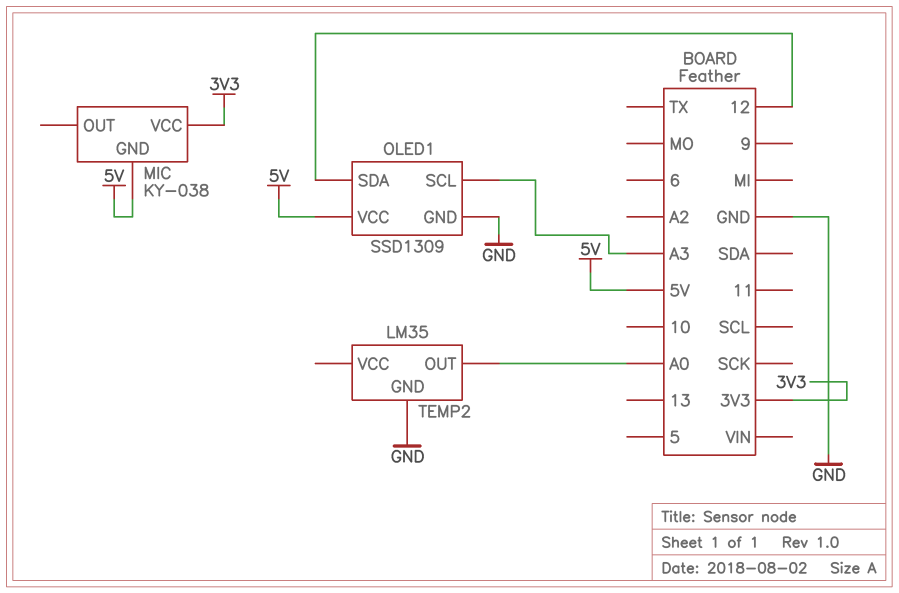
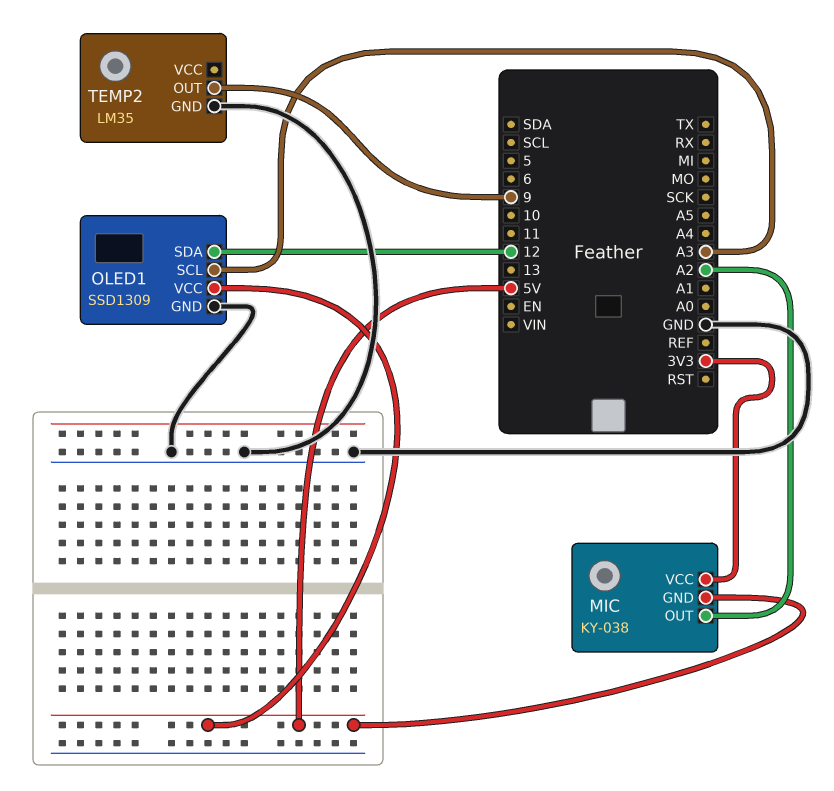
MIC pin OUT: none -> A2
TEMP2 pin OUT: A0 -> 9

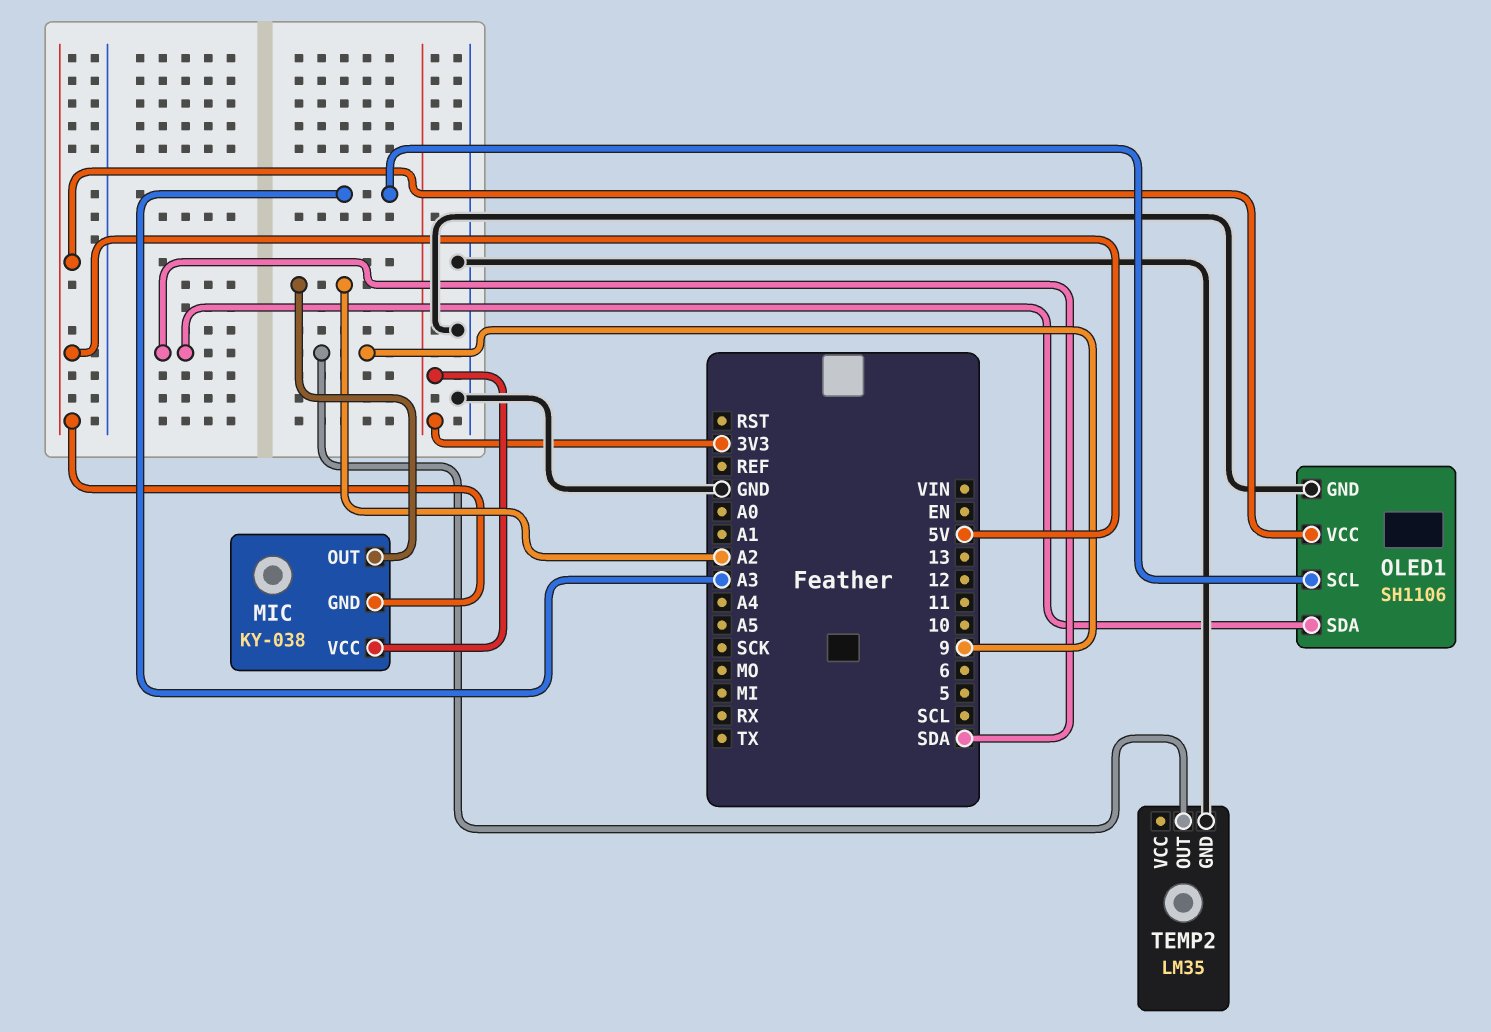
OLED1: SSD1309 -> SH1106
OLED1 pin SDA: 12 -> SDA

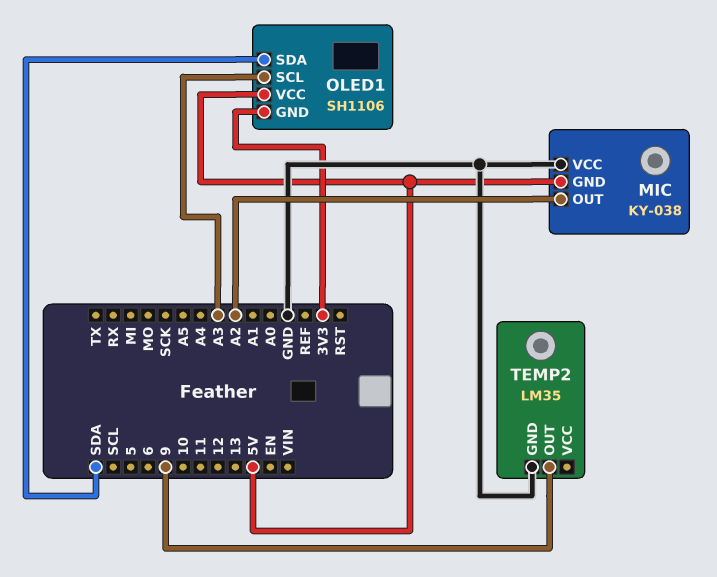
MIC pin VCC: 3V3 -> GND
OLED1 pin GND: GND -> 3V3

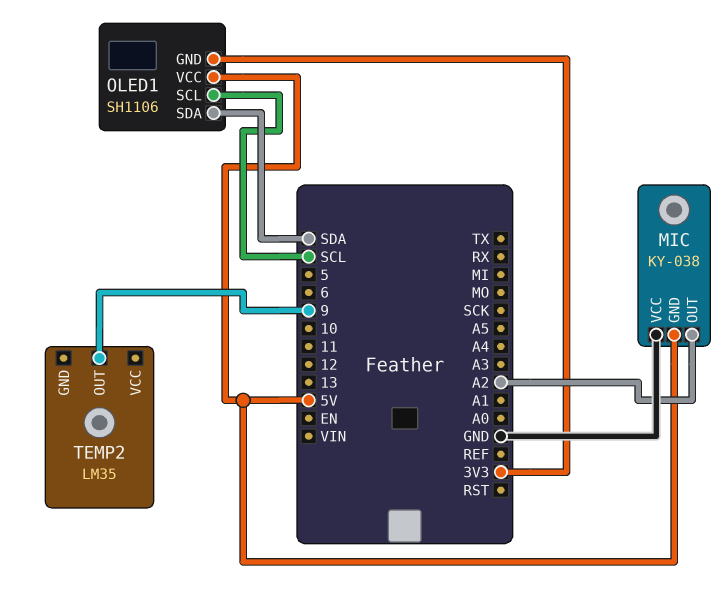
OLED1 pin SCL: A3 -> SCL
TEMP2 pin GND: GND -> none

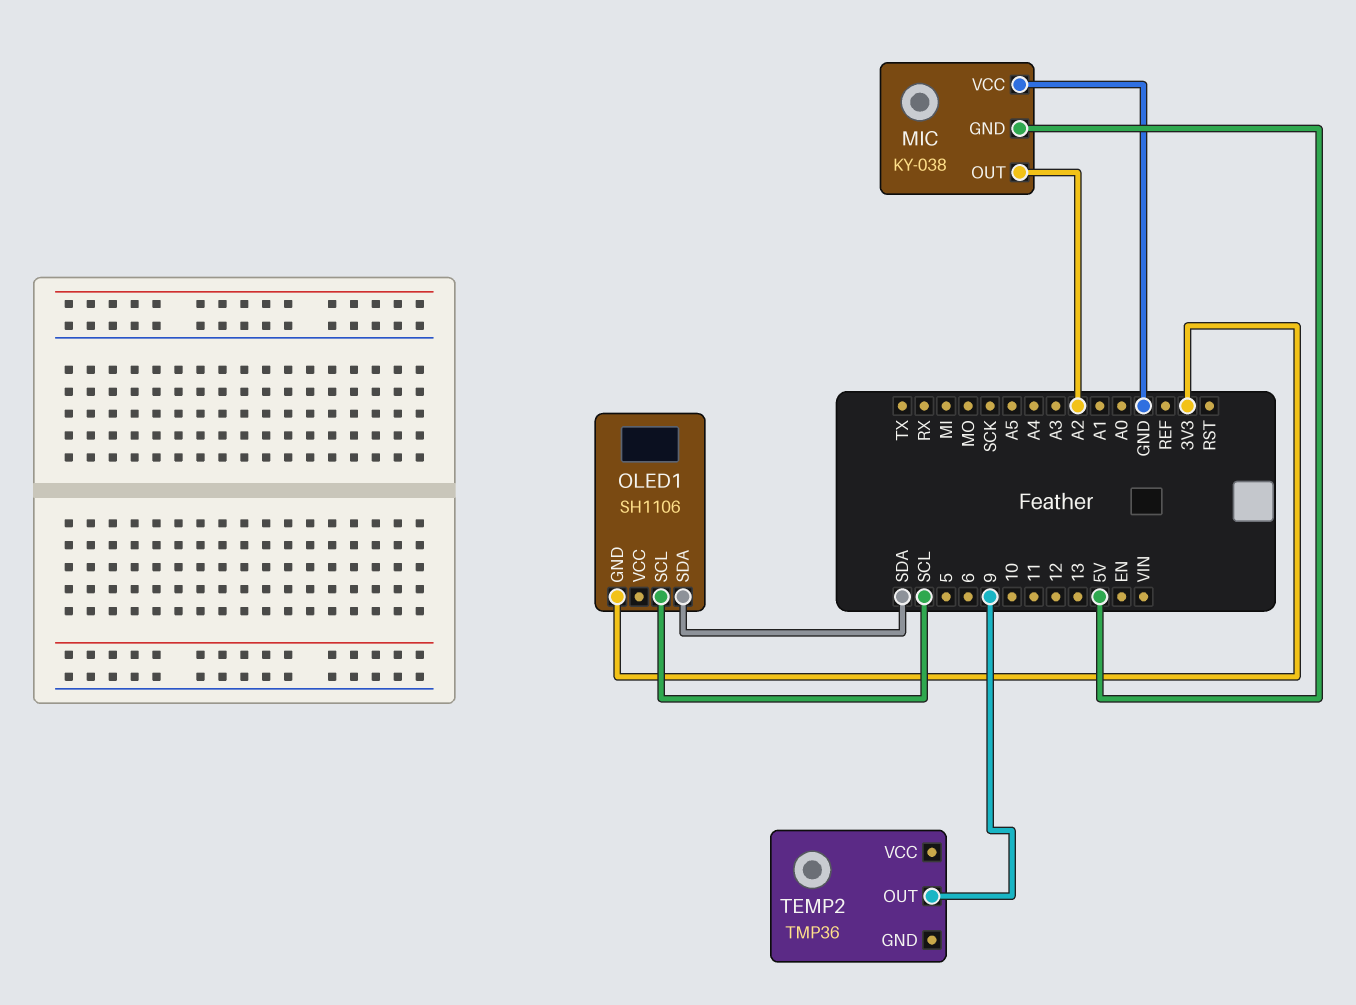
OLED1 pin VCC: 5V -> none
TEMP2: LM35 -> TMP36

